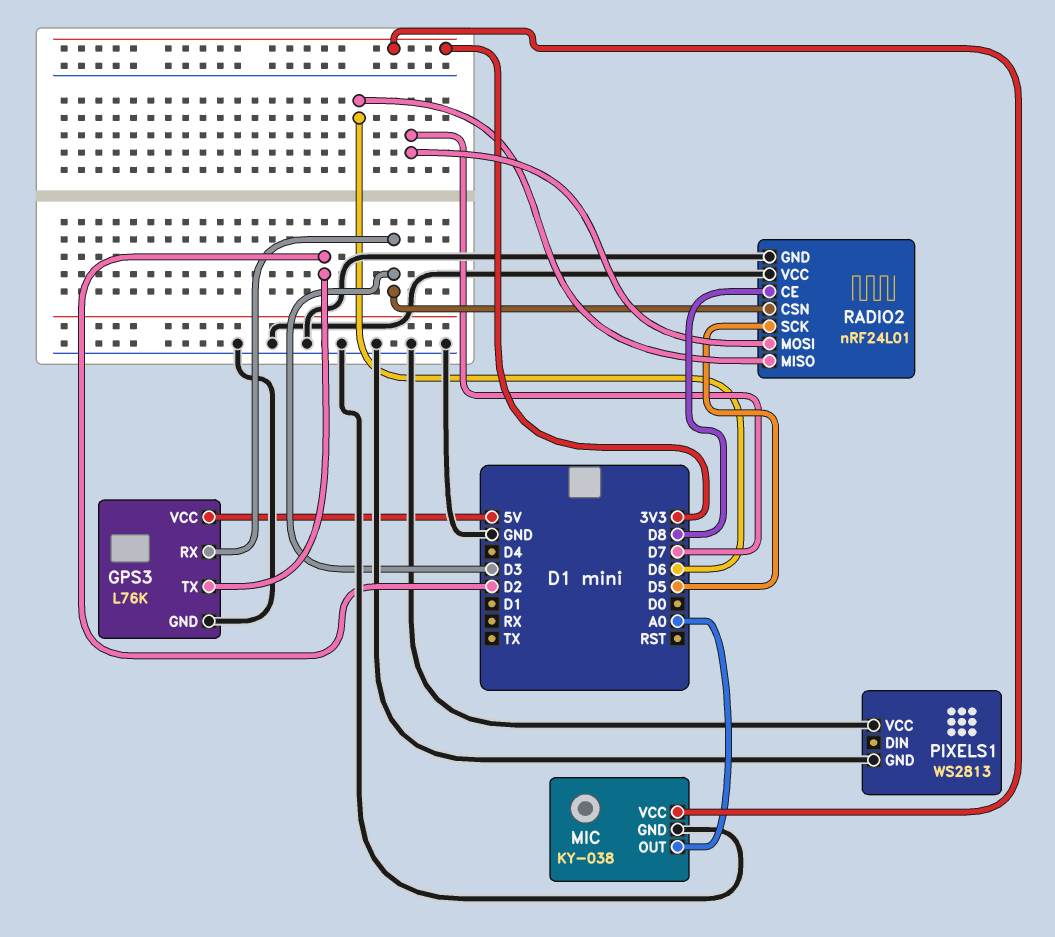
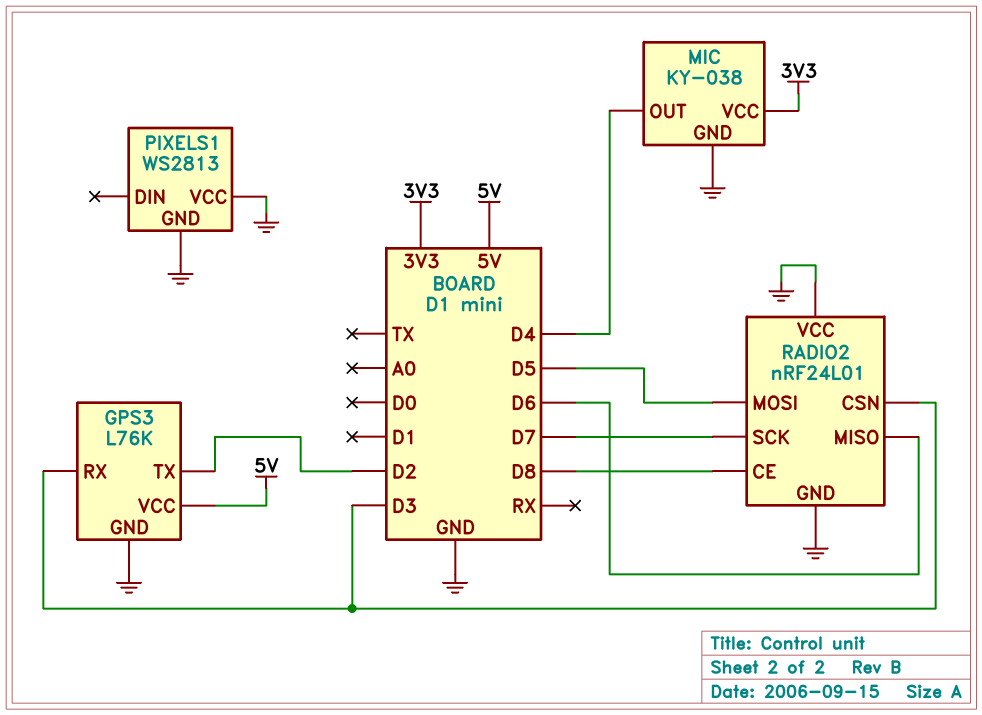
MIC pin OUT: A0 -> D4
RADIO2 pin MOSI: D7 -> D5
RADIO2 pin SCK: D5 -> D7

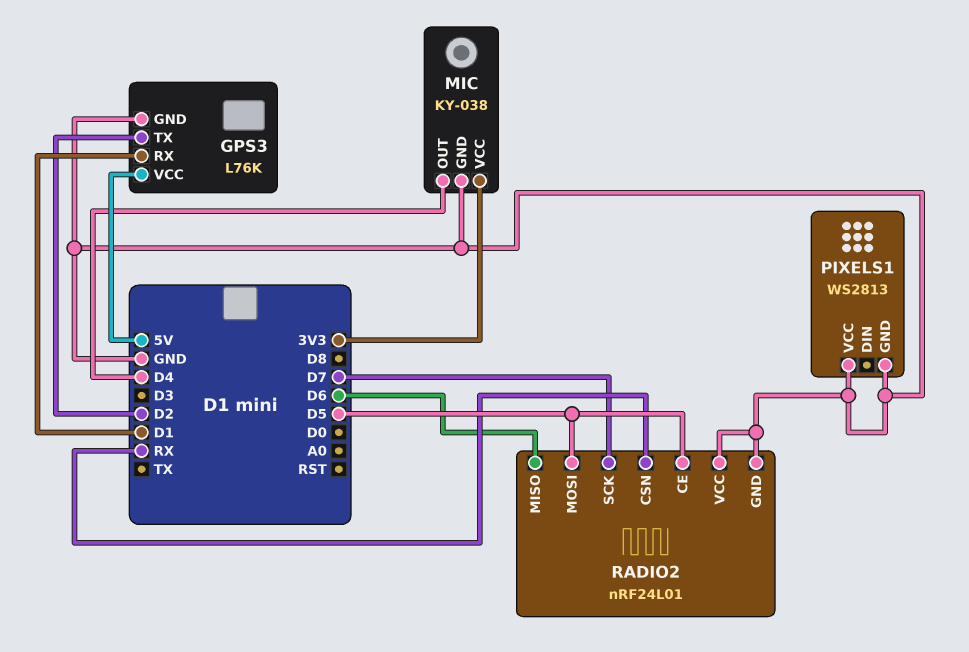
GPS3 pin RX: D3 -> D1
RADIO2 pin CE: D8 -> D5
RADIO2 pin CSN: D3 -> RX

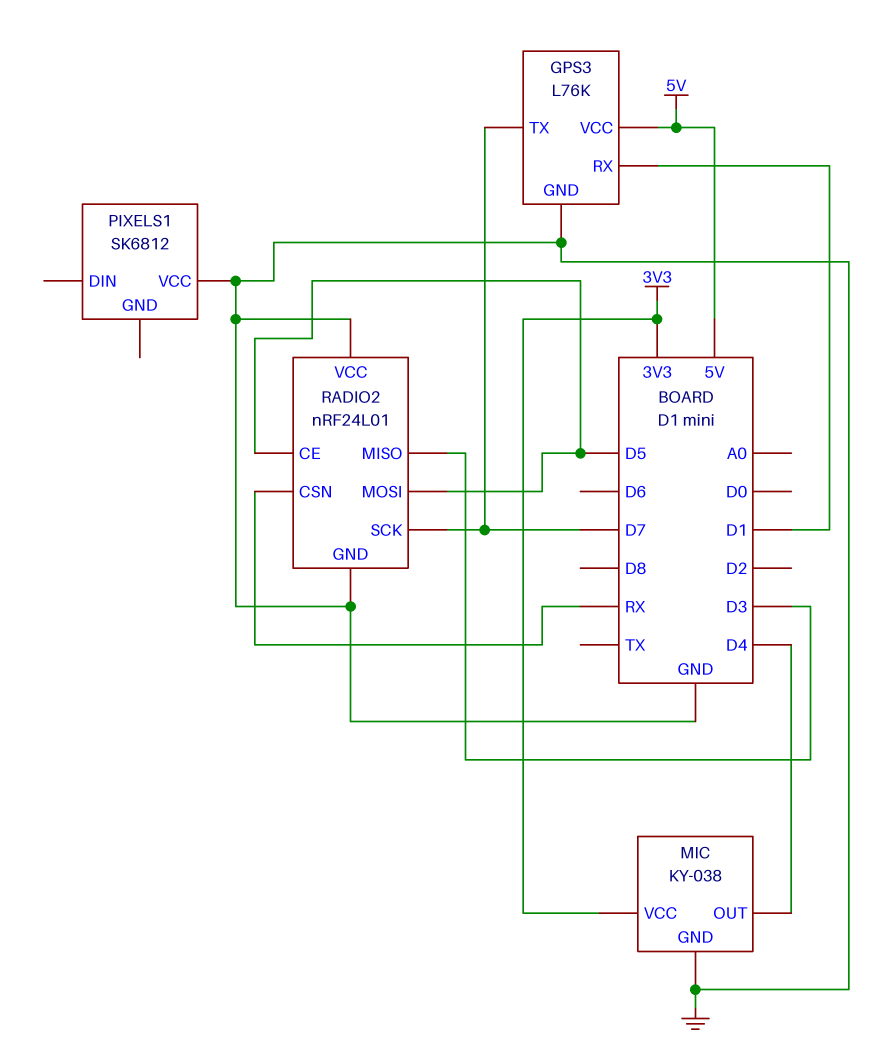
GPS3 pin TX: D2 -> D7
PIXELS1: WS2813 -> SK6812
PIXELS1 pin GND: GND -> none
RADIO2 pin MISO: D6 -> D3

